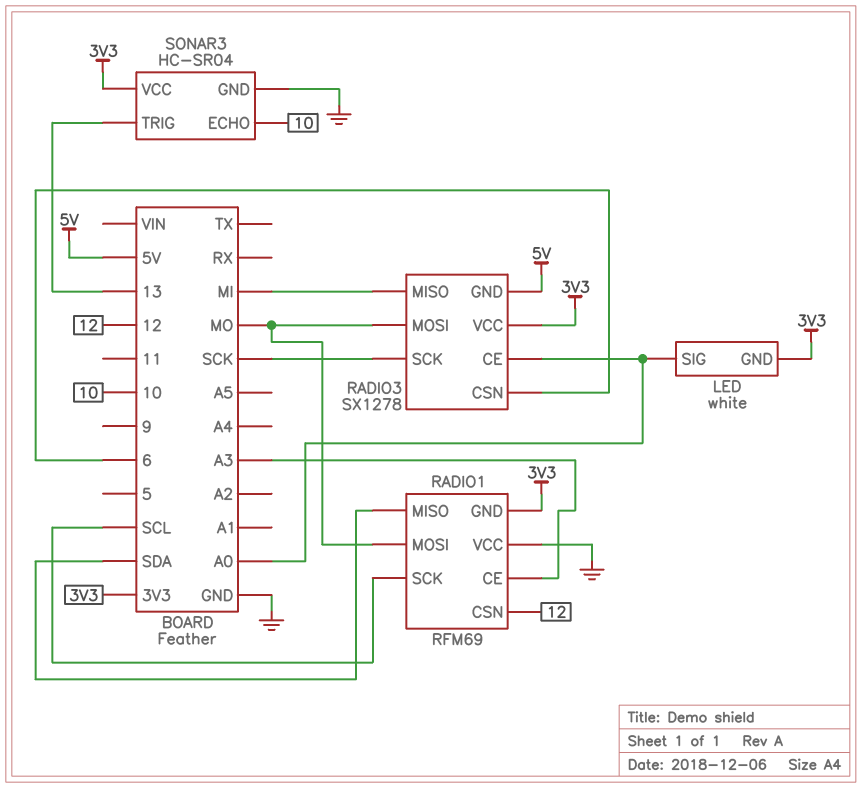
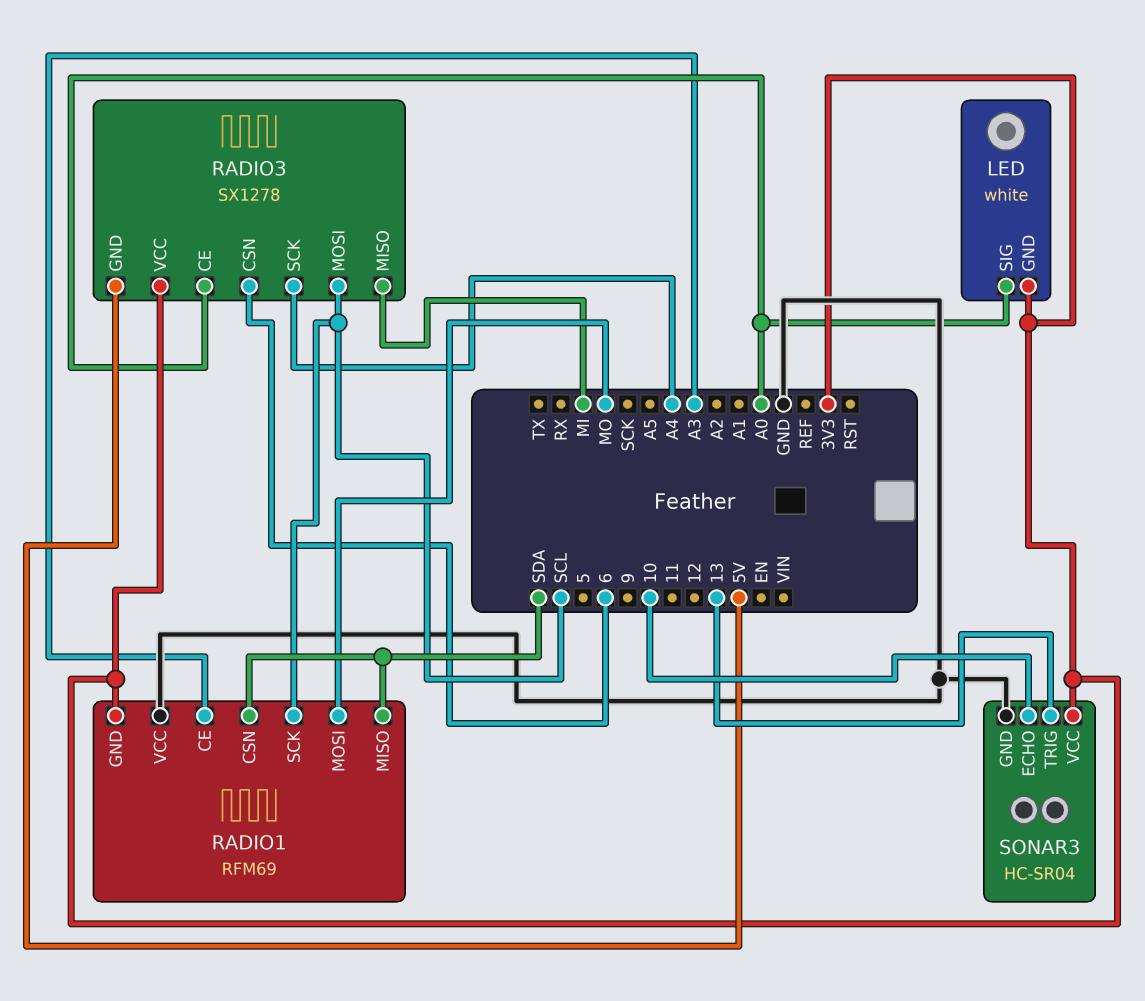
RADIO1 pin CSN: 12 -> SDA
RADIO3 pin MOSI: MO -> SCL
RADIO3 pin SCK: SCK -> A4

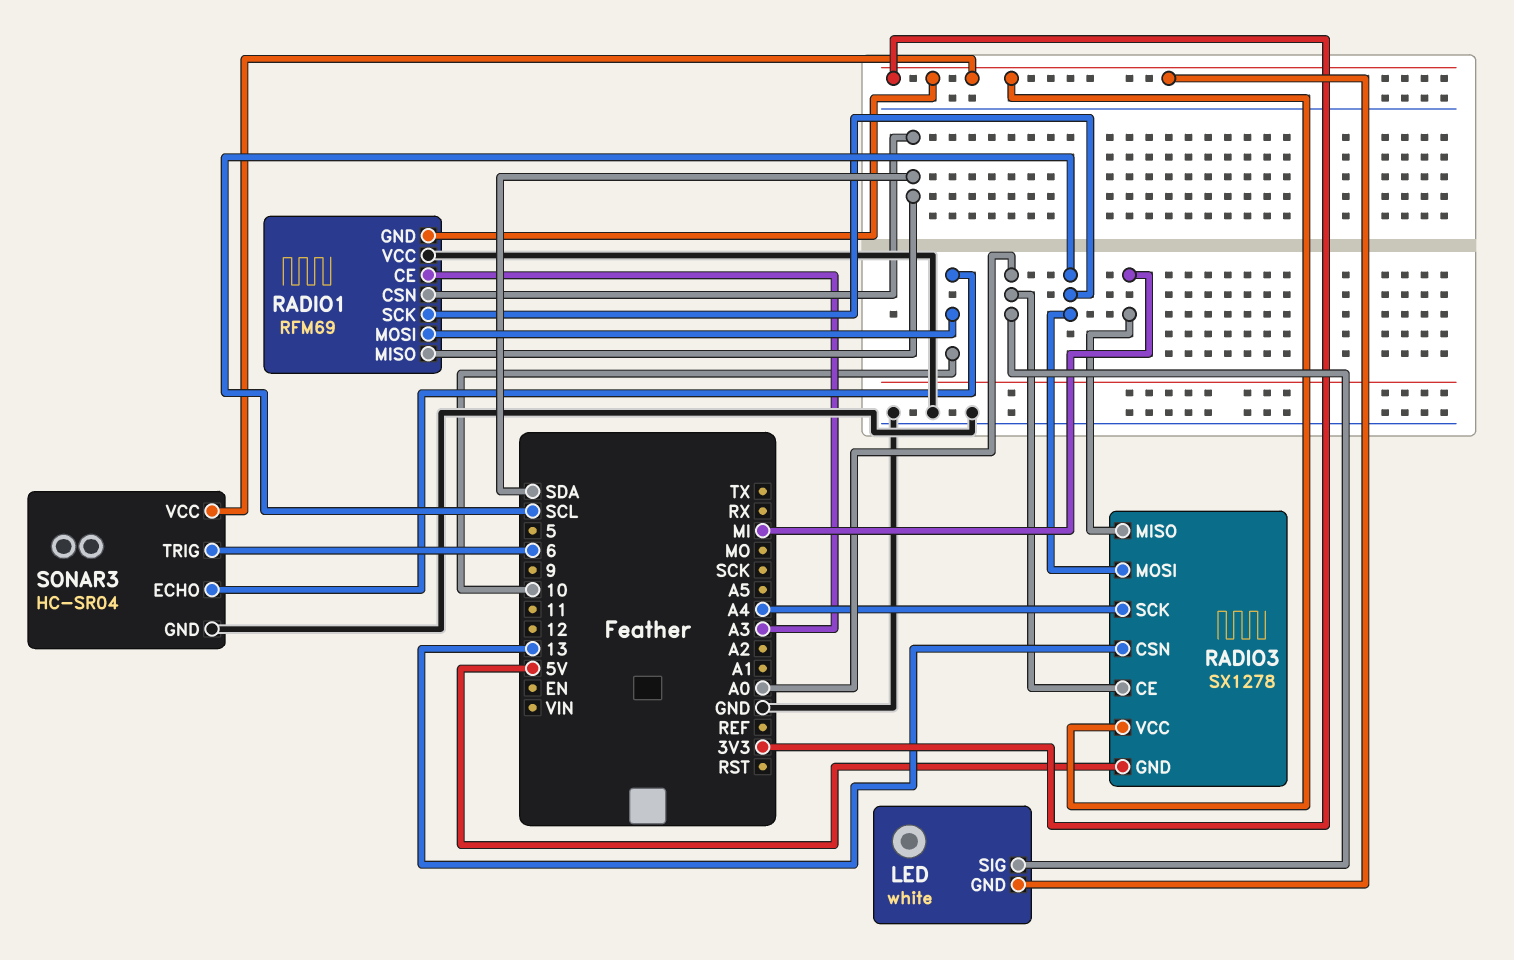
RADIO1 pin MOSI: MO -> 10
RADIO3 pin CSN: 6 -> 13
SONAR3 pin TRIG: 13 -> 6

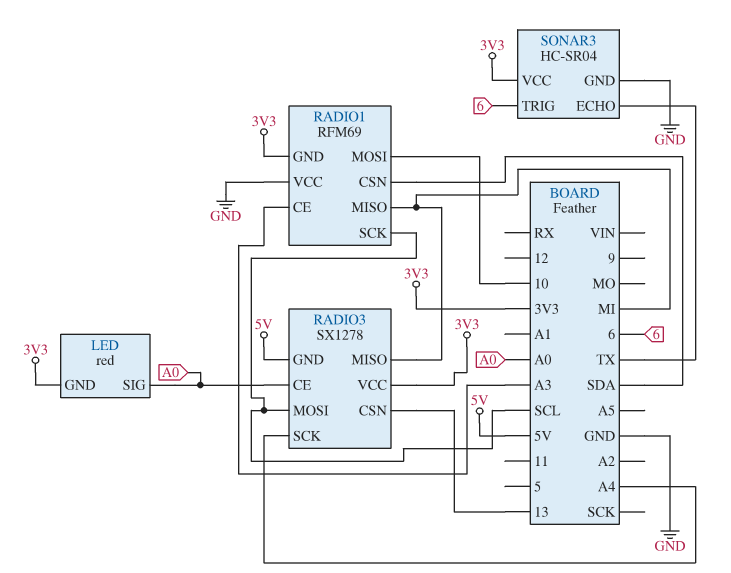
LED: white -> red
RADIO1 pin MISO: SDA -> MI
SONAR3 pin ECHO: 10 -> TX

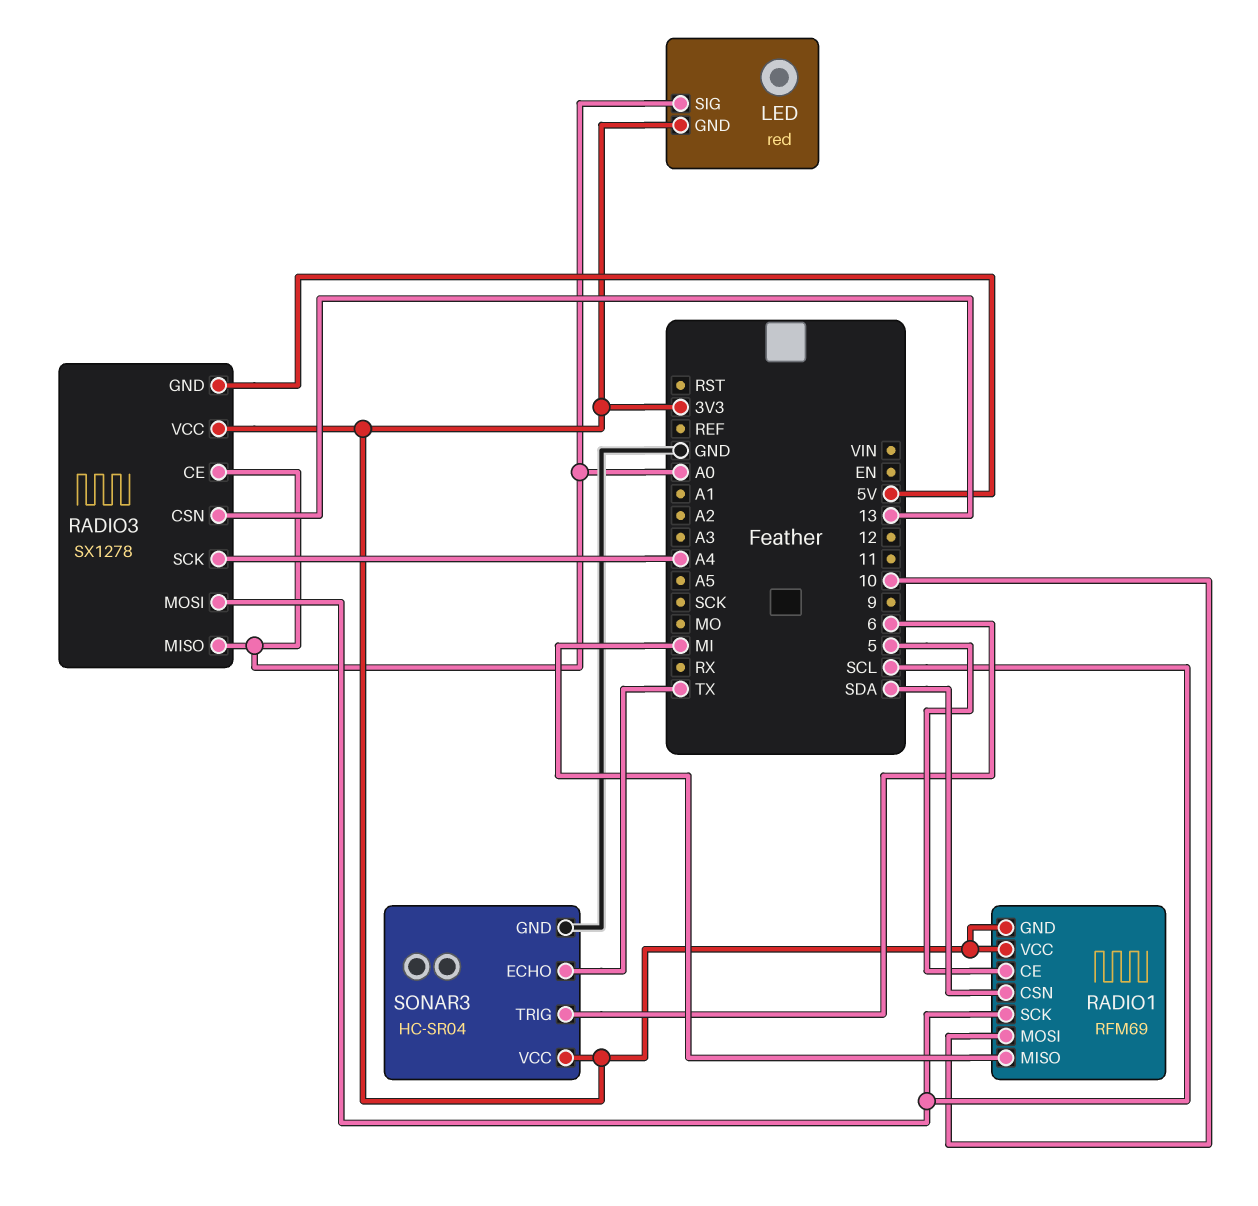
RADIO1 pin CE: A3 -> 5
RADIO1 pin VCC: GND -> 3V3
RADIO3 pin MISO: MI -> A0

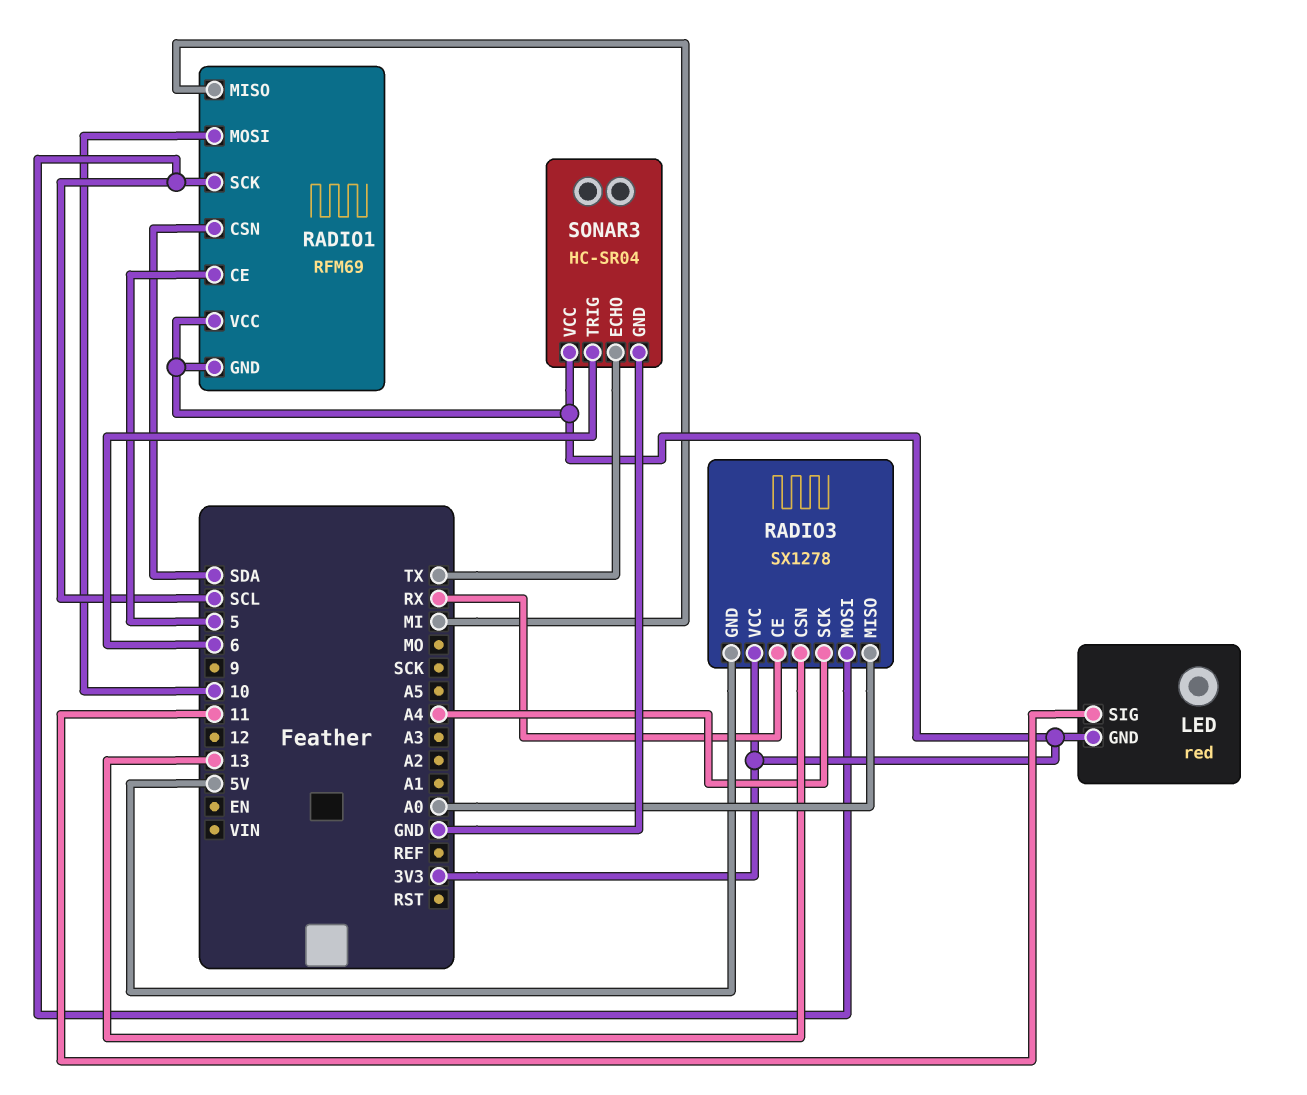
LED pin SIG: A0 -> 11
RADIO3 pin CE: A0 -> RX

